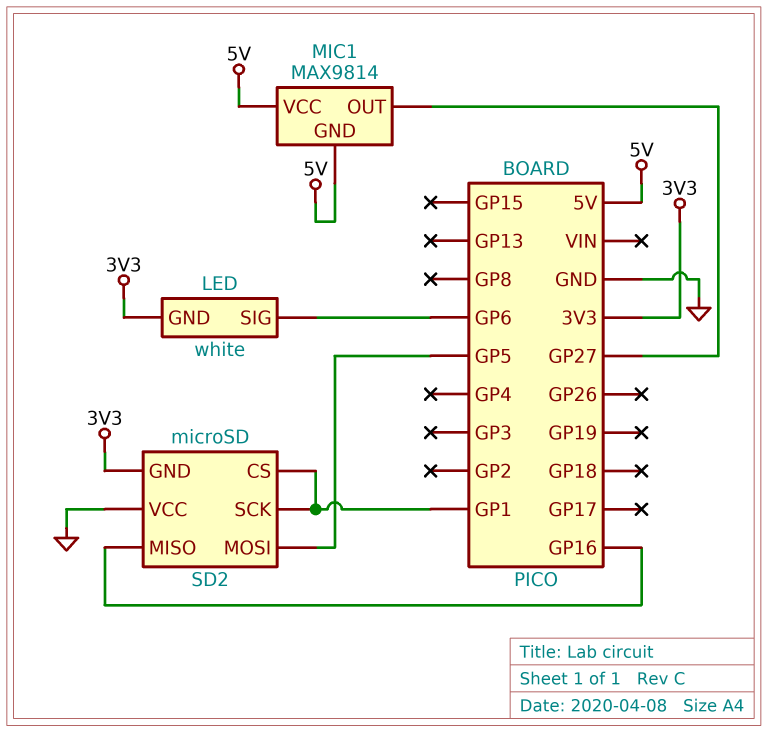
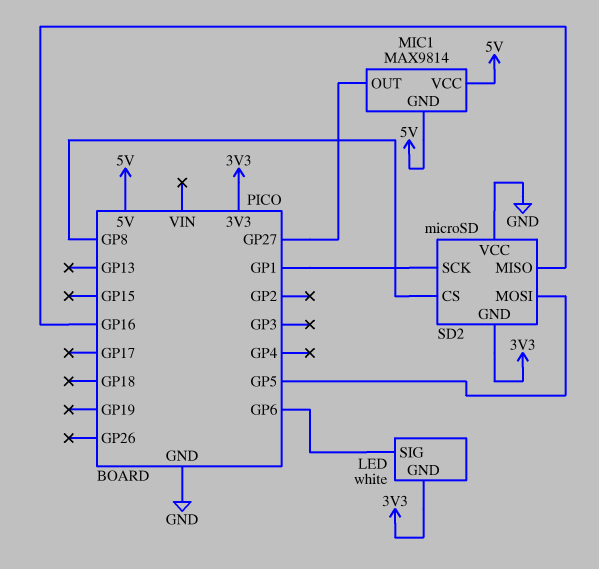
SD2 pin CS: GP1 -> GP8

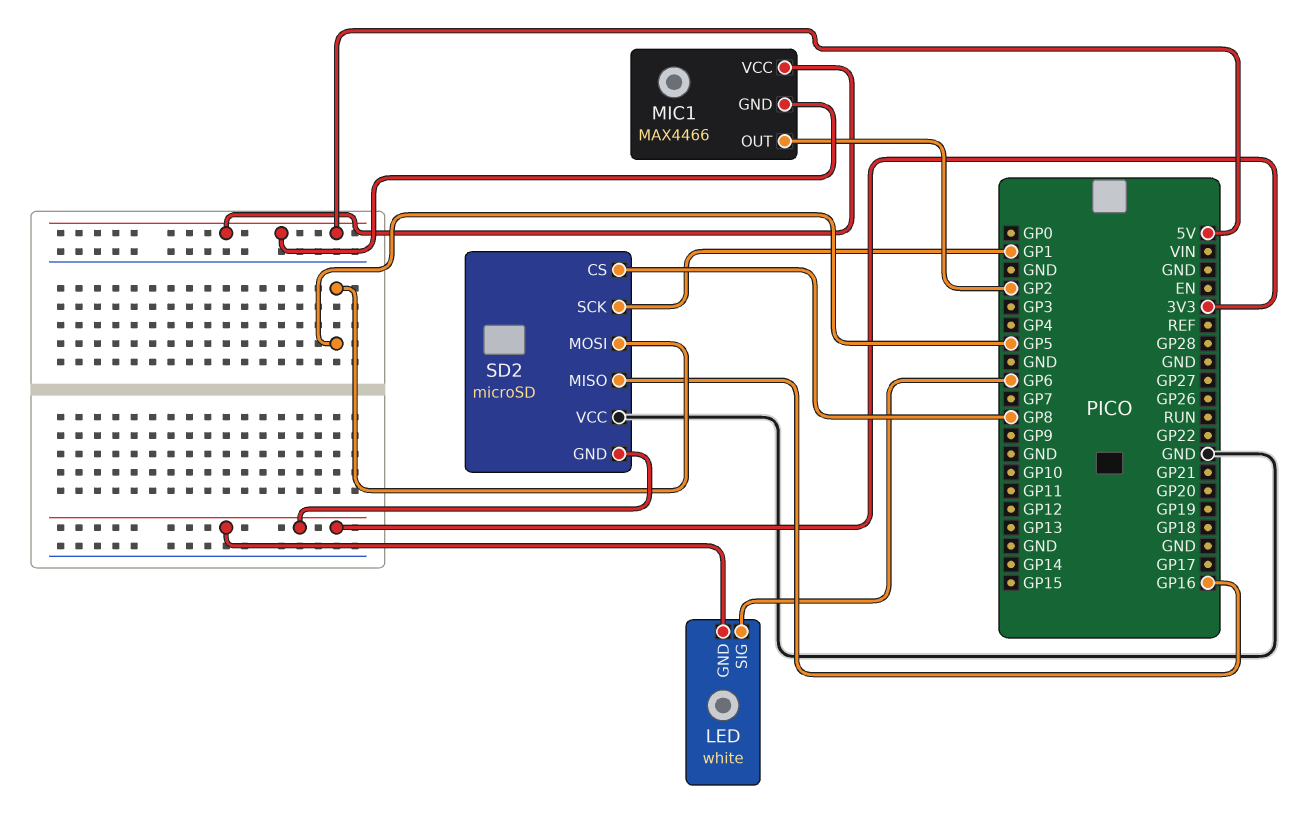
MIC1: MAX9814 -> MAX4466
MIC1 pin OUT: GP27 -> GP2

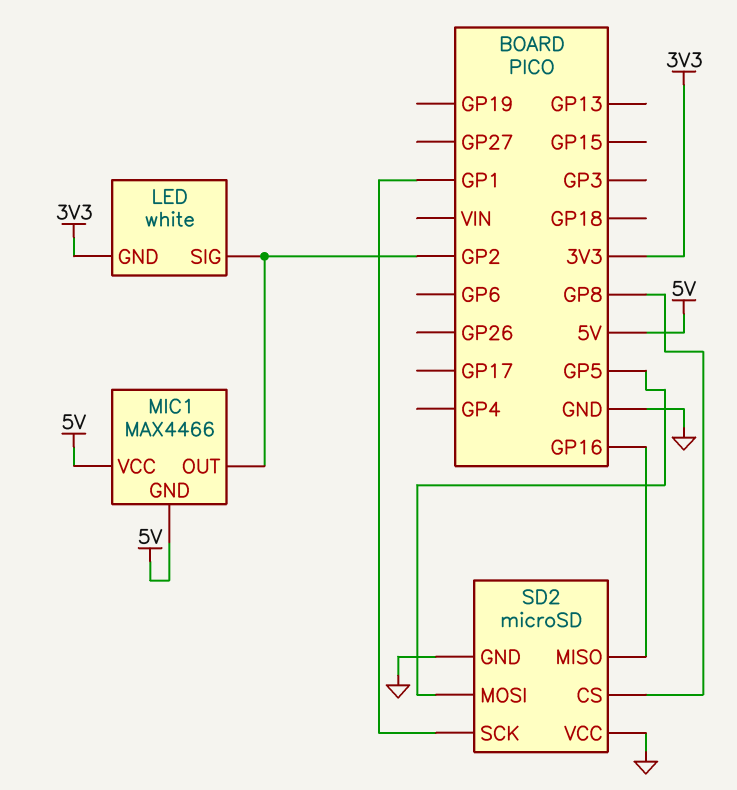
LED pin SIG: GP6 -> GP2
SD2 pin GND: 3V3 -> GND

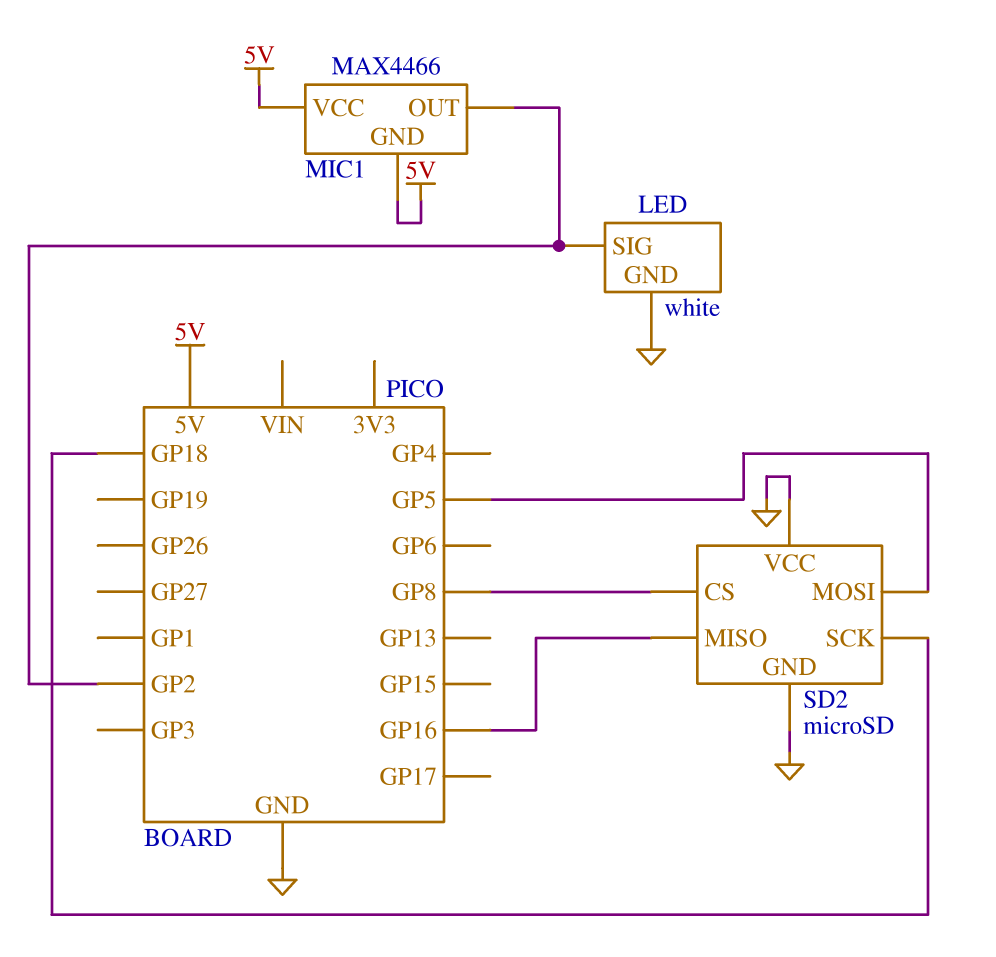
LED pin GND: 3V3 -> GND
SD2 pin SCK: GP1 -> GP18

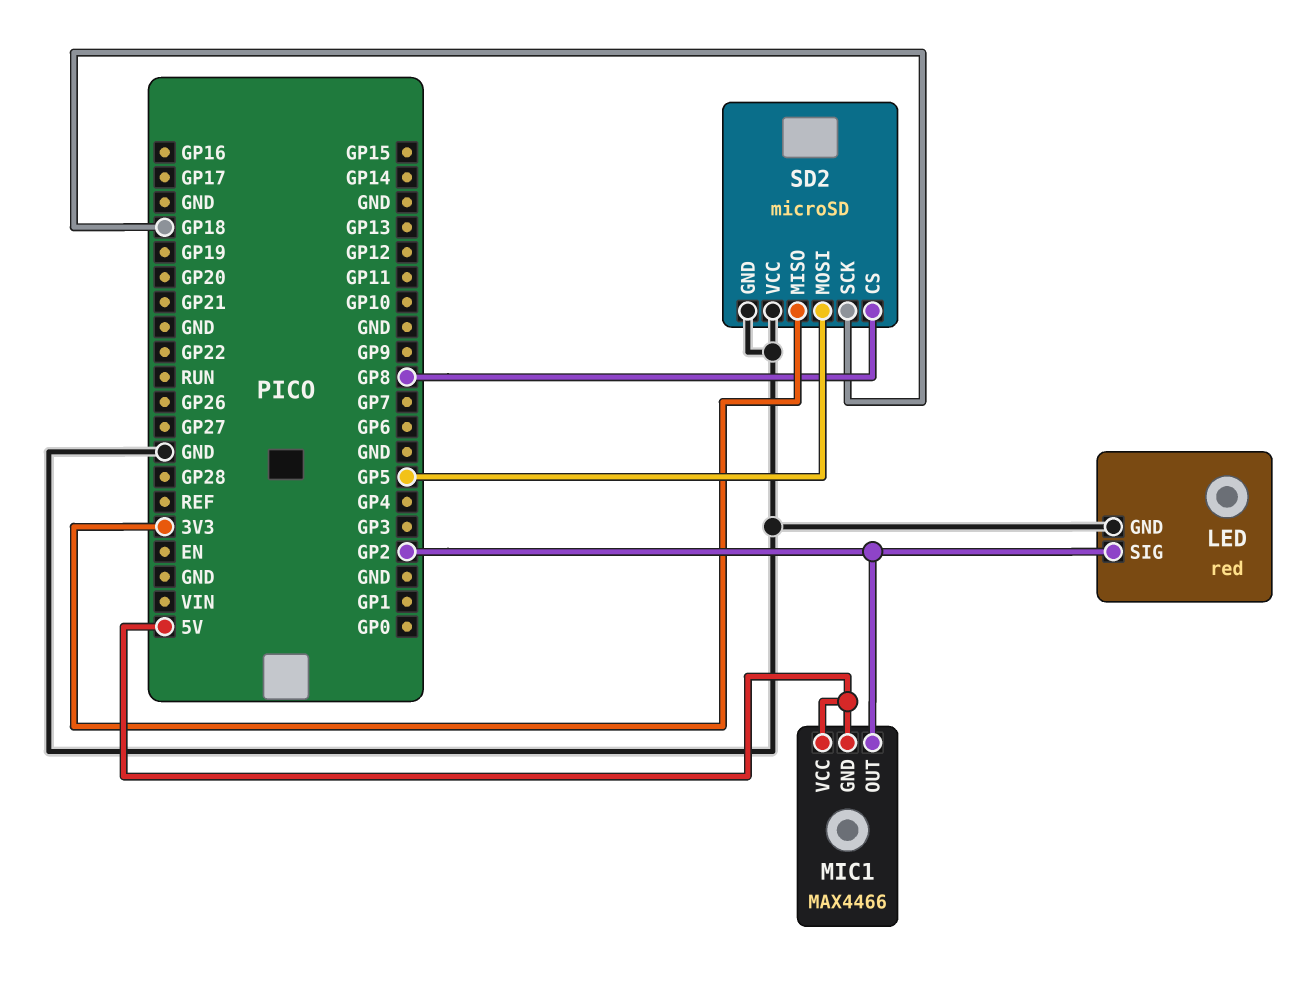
LED: white -> red
SD2 pin MISO: GP16 -> 3V3

